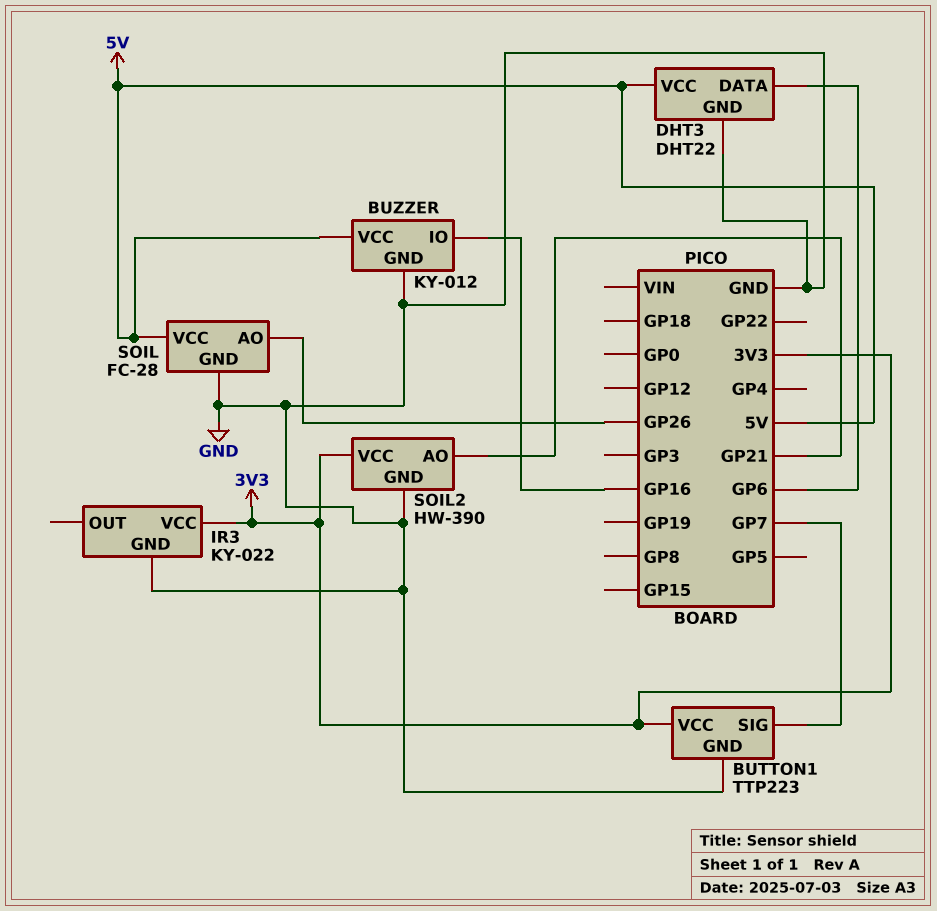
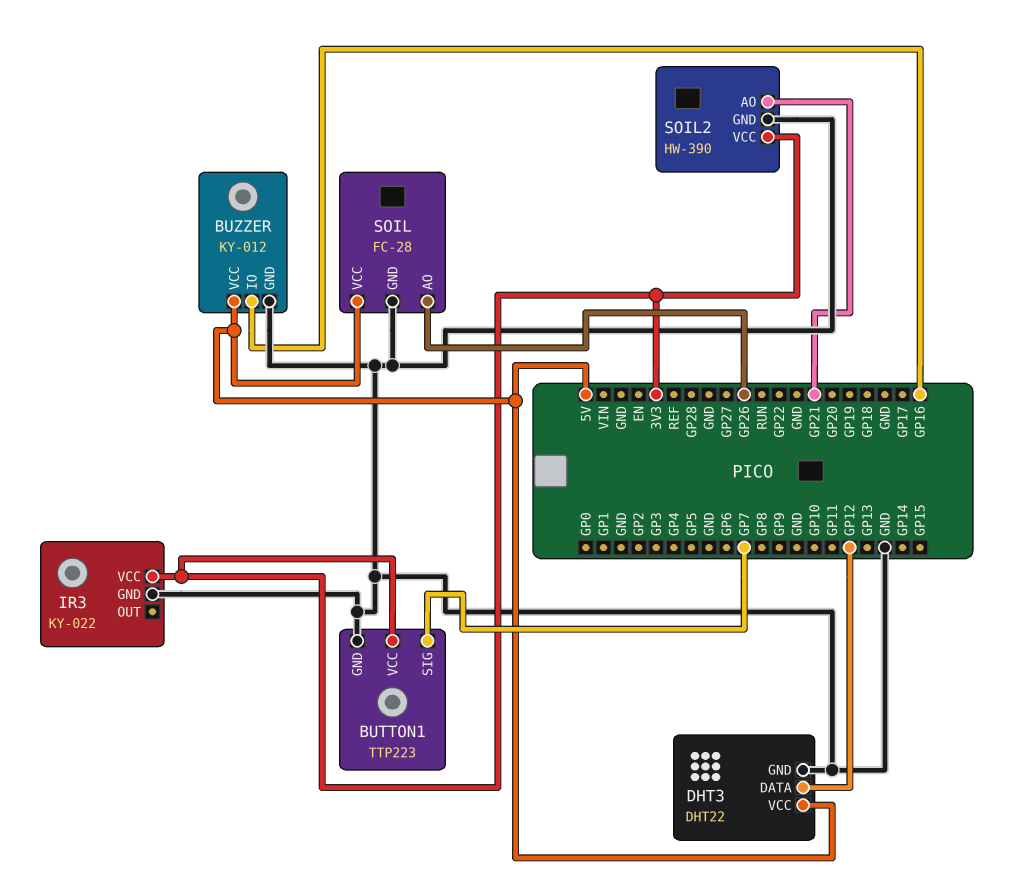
DHT3 pin DATA: GP6 -> GP12

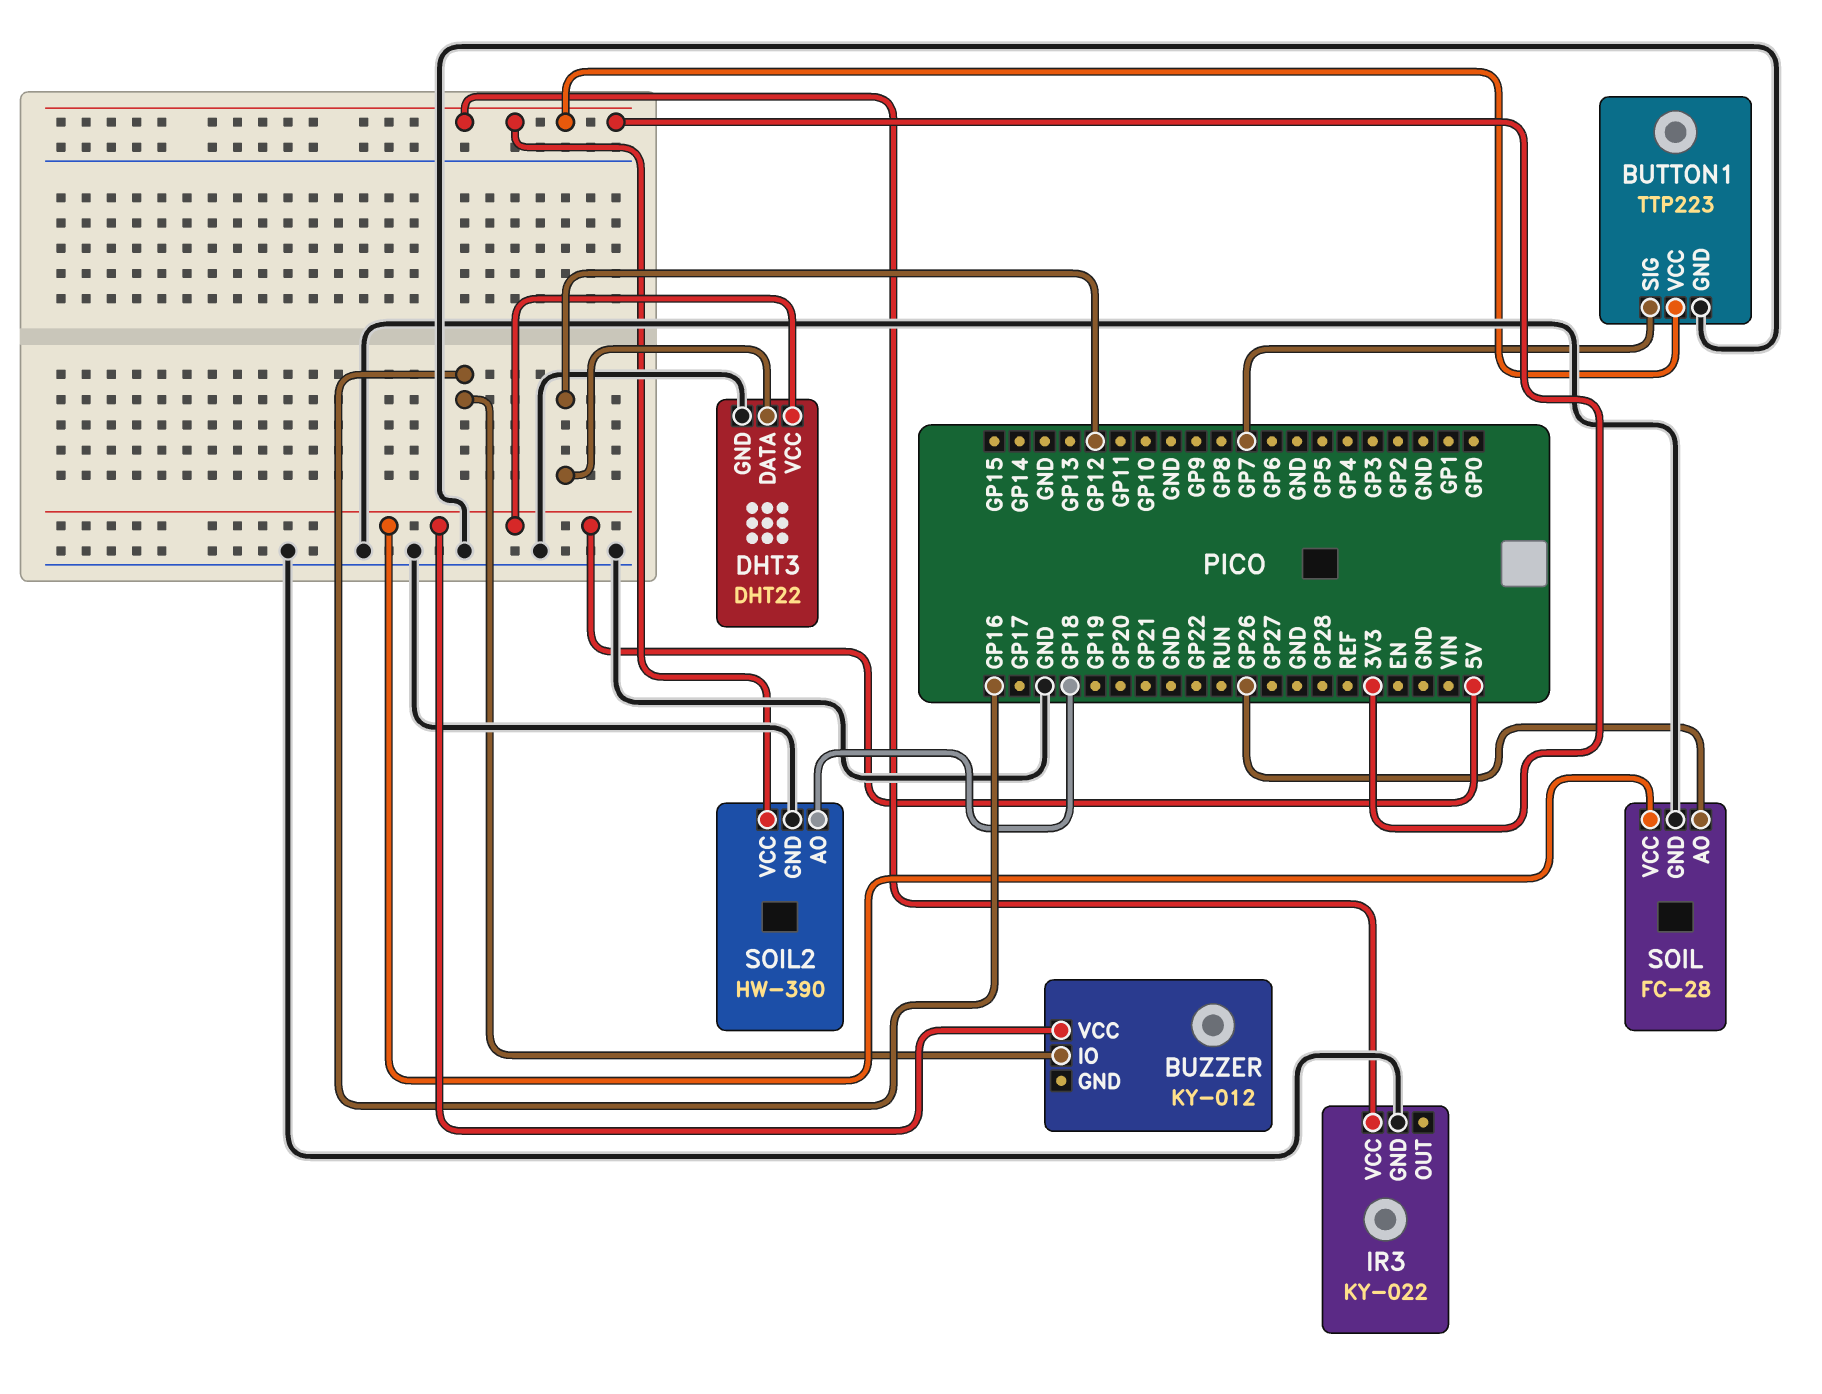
BUZZER pin GND: GND -> none
SOIL2 pin AO: GP21 -> GP18

